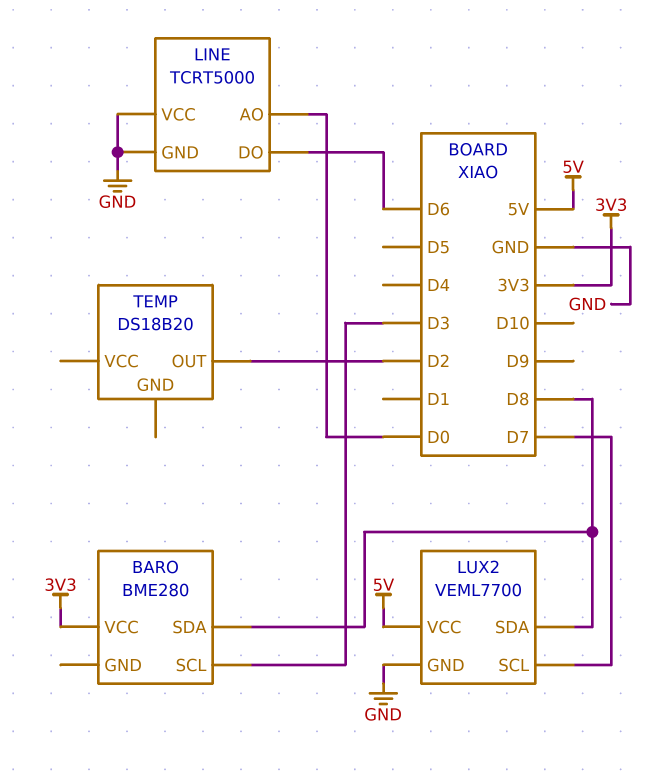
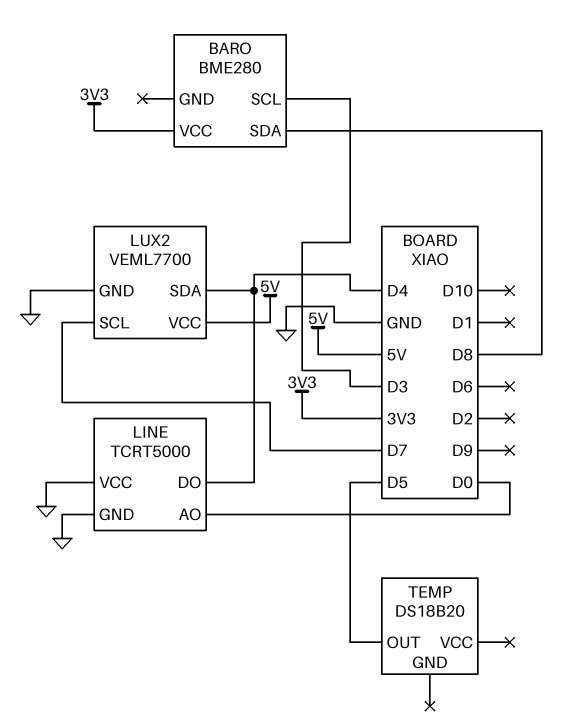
LINE pin DO: D6 -> D4
LUX2 pin SDA: D8 -> D4
TEMP pin OUT: D2 -> D5

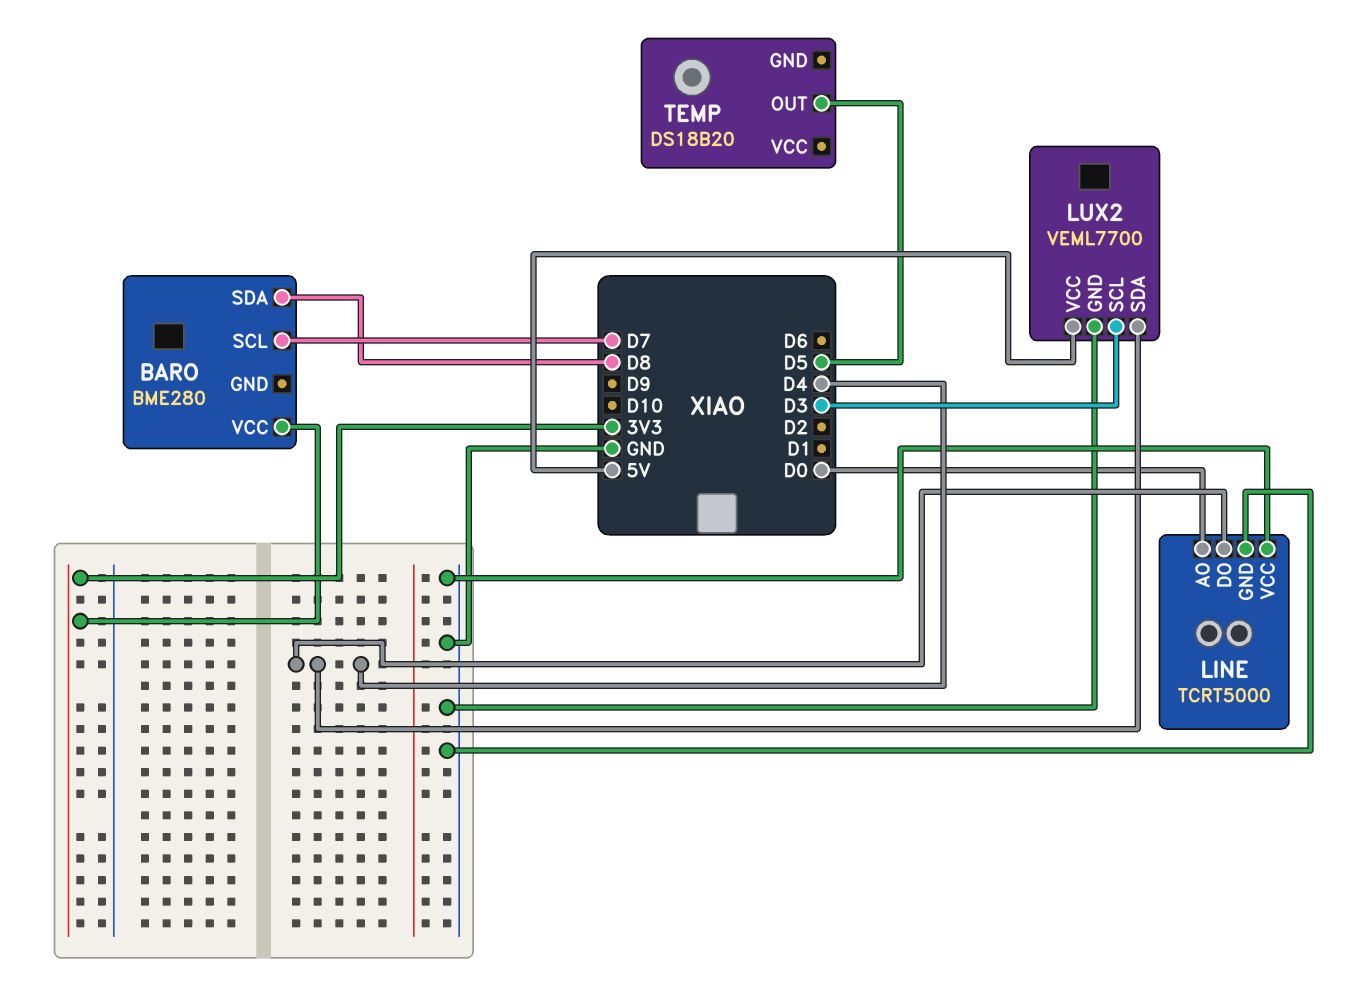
BARO pin SCL: D3 -> D7
LUX2 pin SCL: D7 -> D3

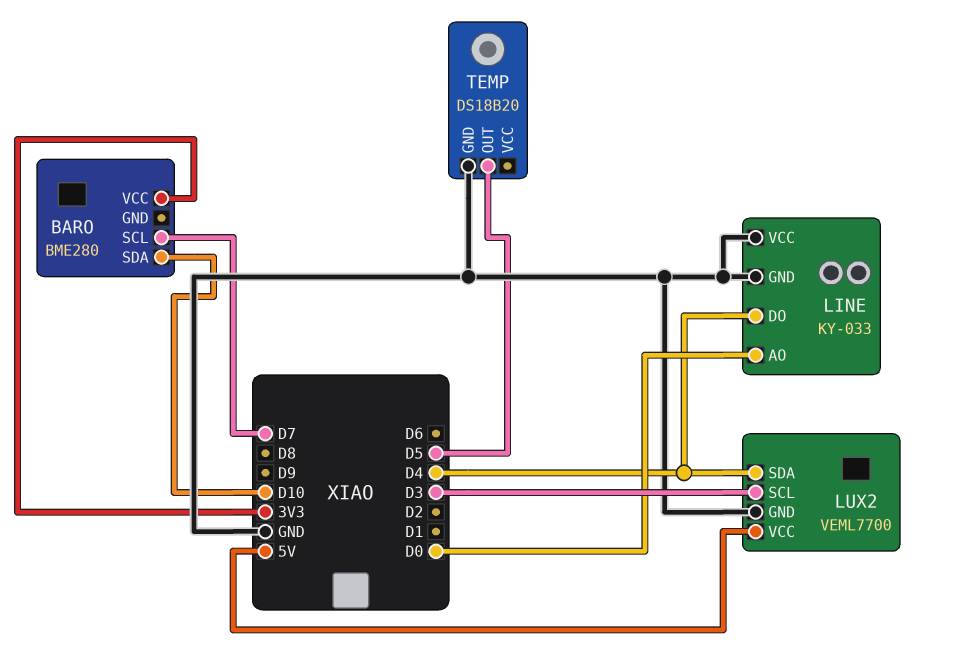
BARO pin SDA: D8 -> D10
LINE: TCRT5000 -> KY-033
TEMP pin GND: none -> GND

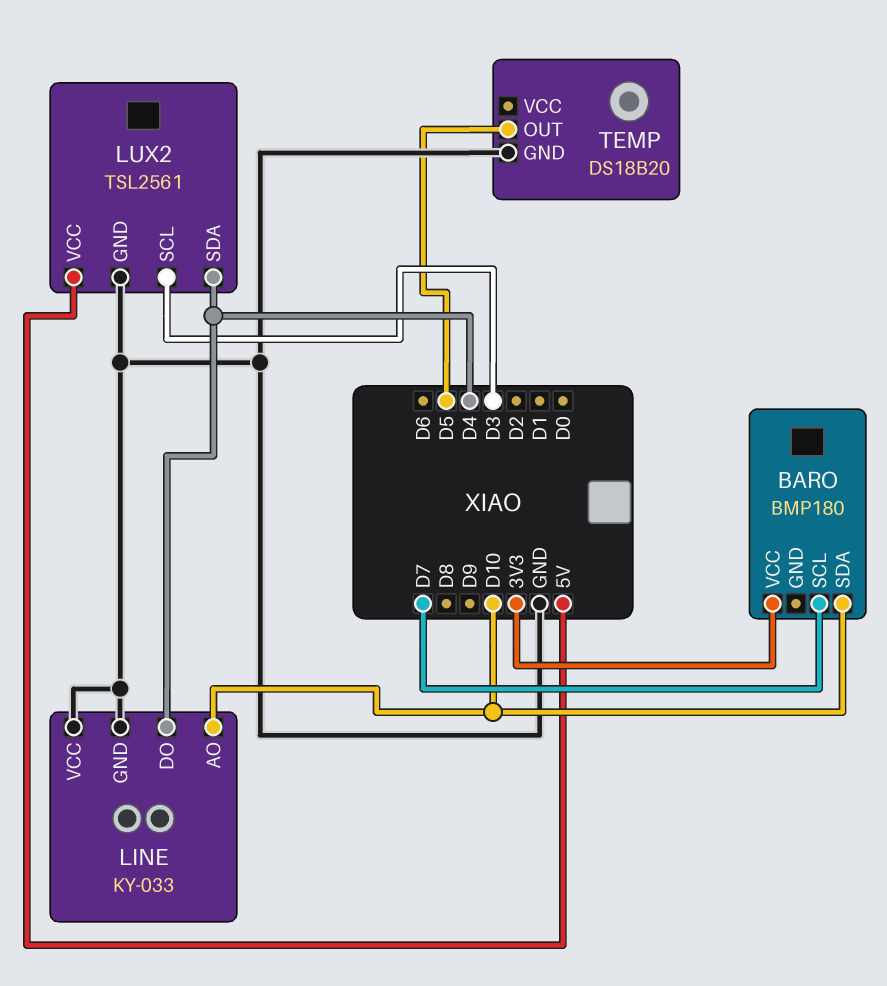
BARO: BME280 -> BMP180
LINE pin AO: D0 -> D10
LUX2: VEML7700 -> TSL2561

